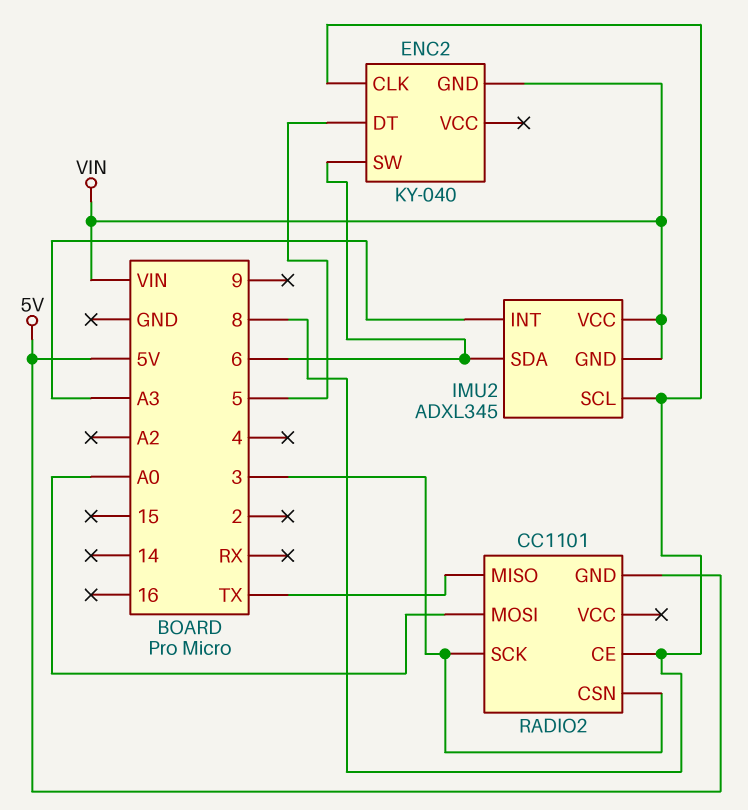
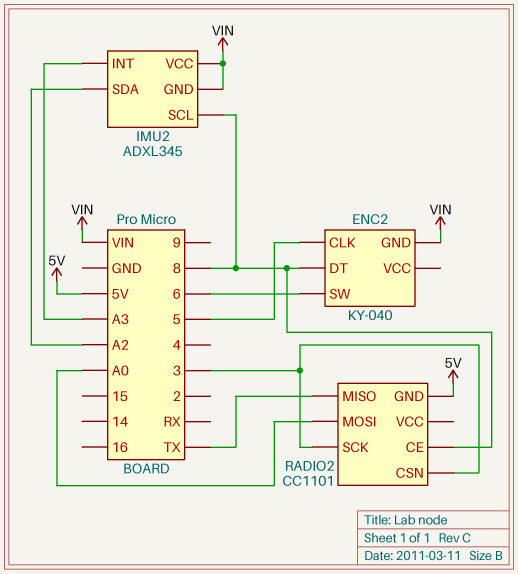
ENC2 pin CLK: 8 -> 5
ENC2 pin DT: 5 -> 8
IMU2 pin SDA: 6 -> A2

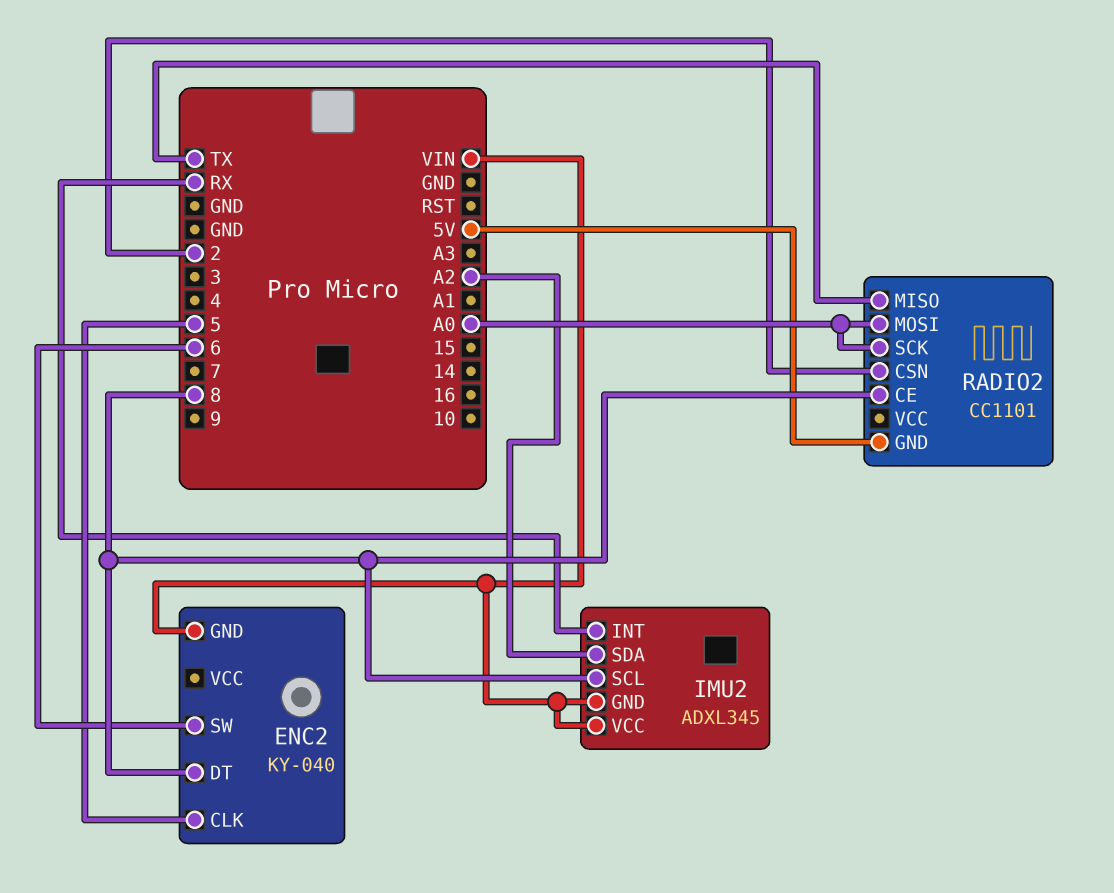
IMU2 pin INT: A3 -> RX
RADIO2 pin CSN: 3 -> 2
RADIO2 pin SCK: 3 -> A0

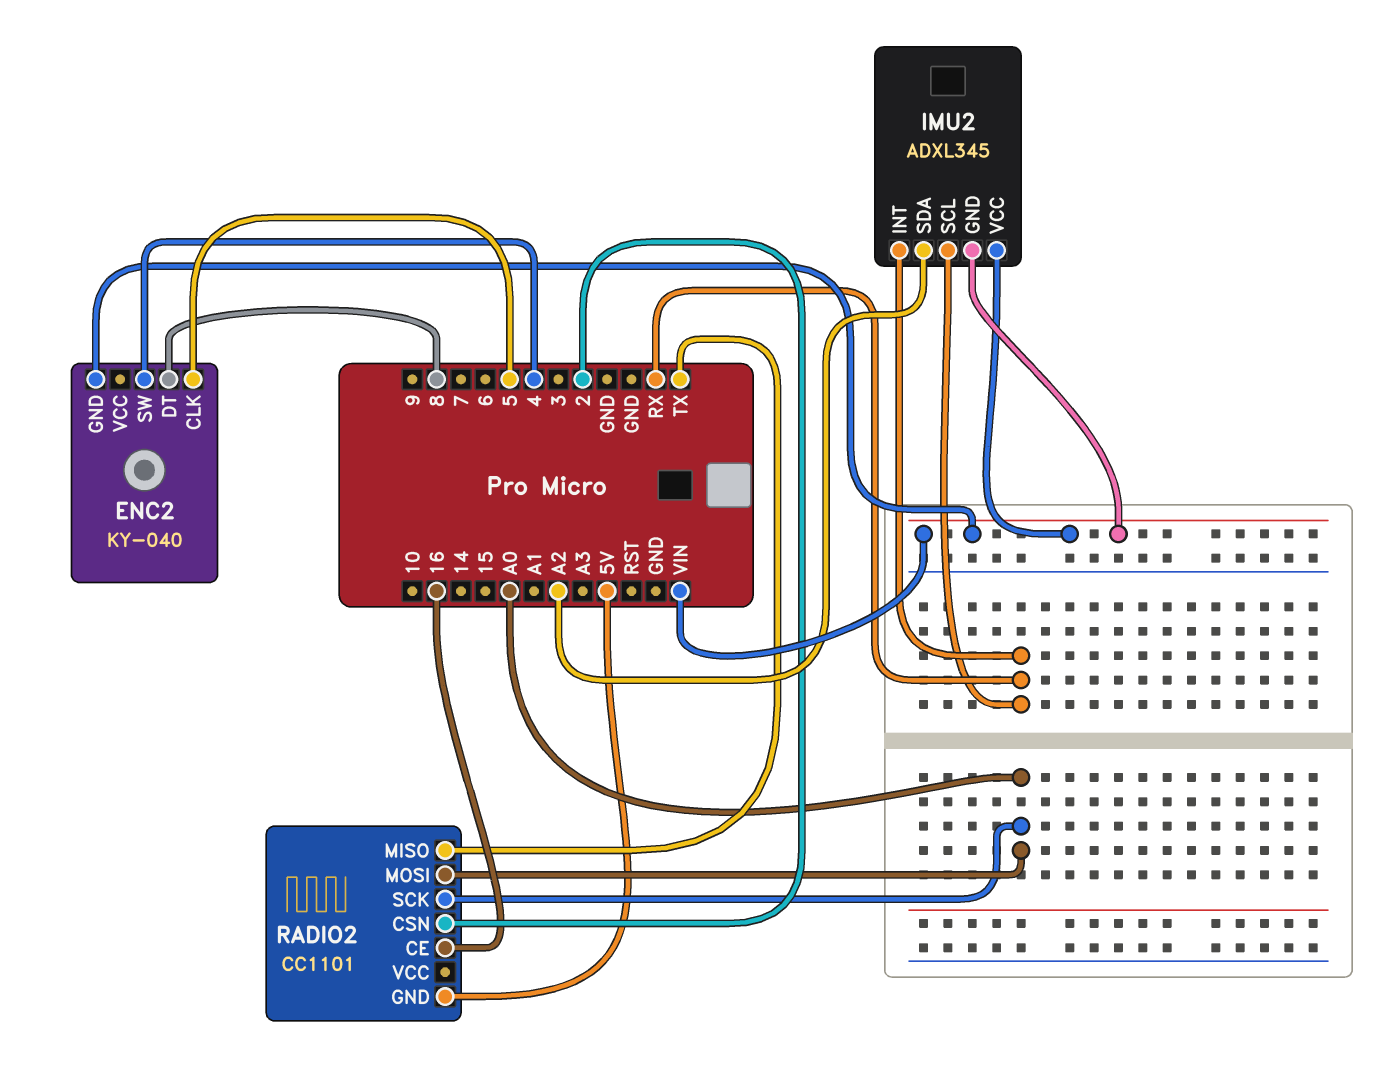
ENC2 pin SW: 6 -> 4
IMU2 pin SCL: 8 -> RX
RADIO2 pin CE: 8 -> 16

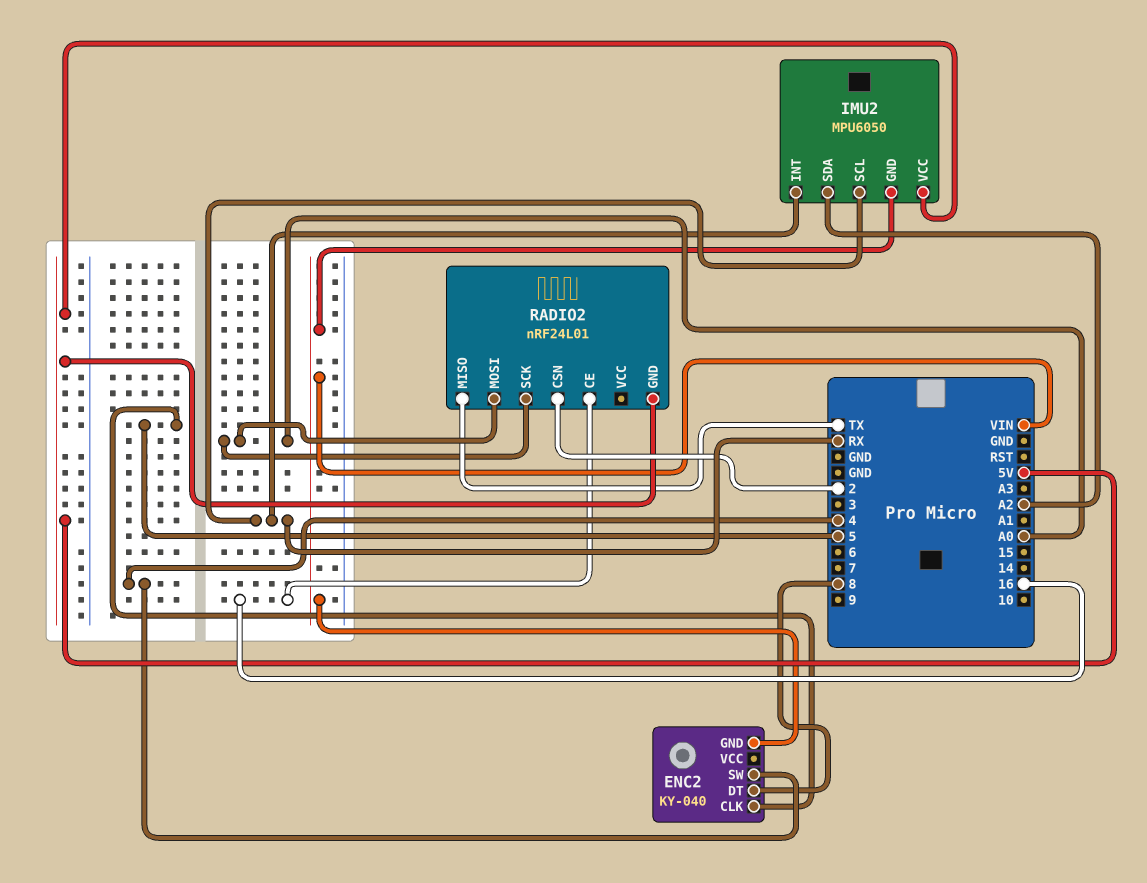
IMU2: ADXL345 -> MPU6050
IMU2 pin VCC: VIN -> 5V
RADIO2: CC1101 -> nRF24L01

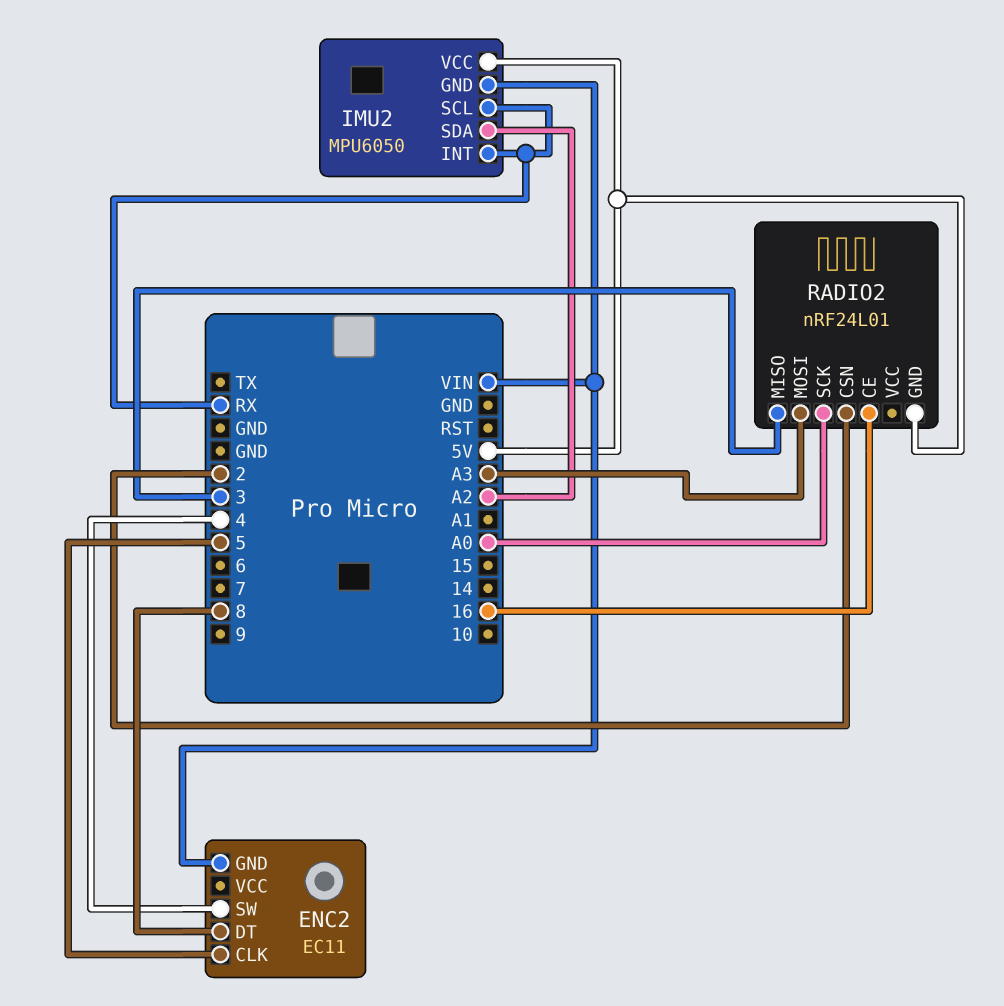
ENC2: KY-040 -> EC11
RADIO2 pin MISO: TX -> 3
RADIO2 pin MOSI: A0 -> A3

